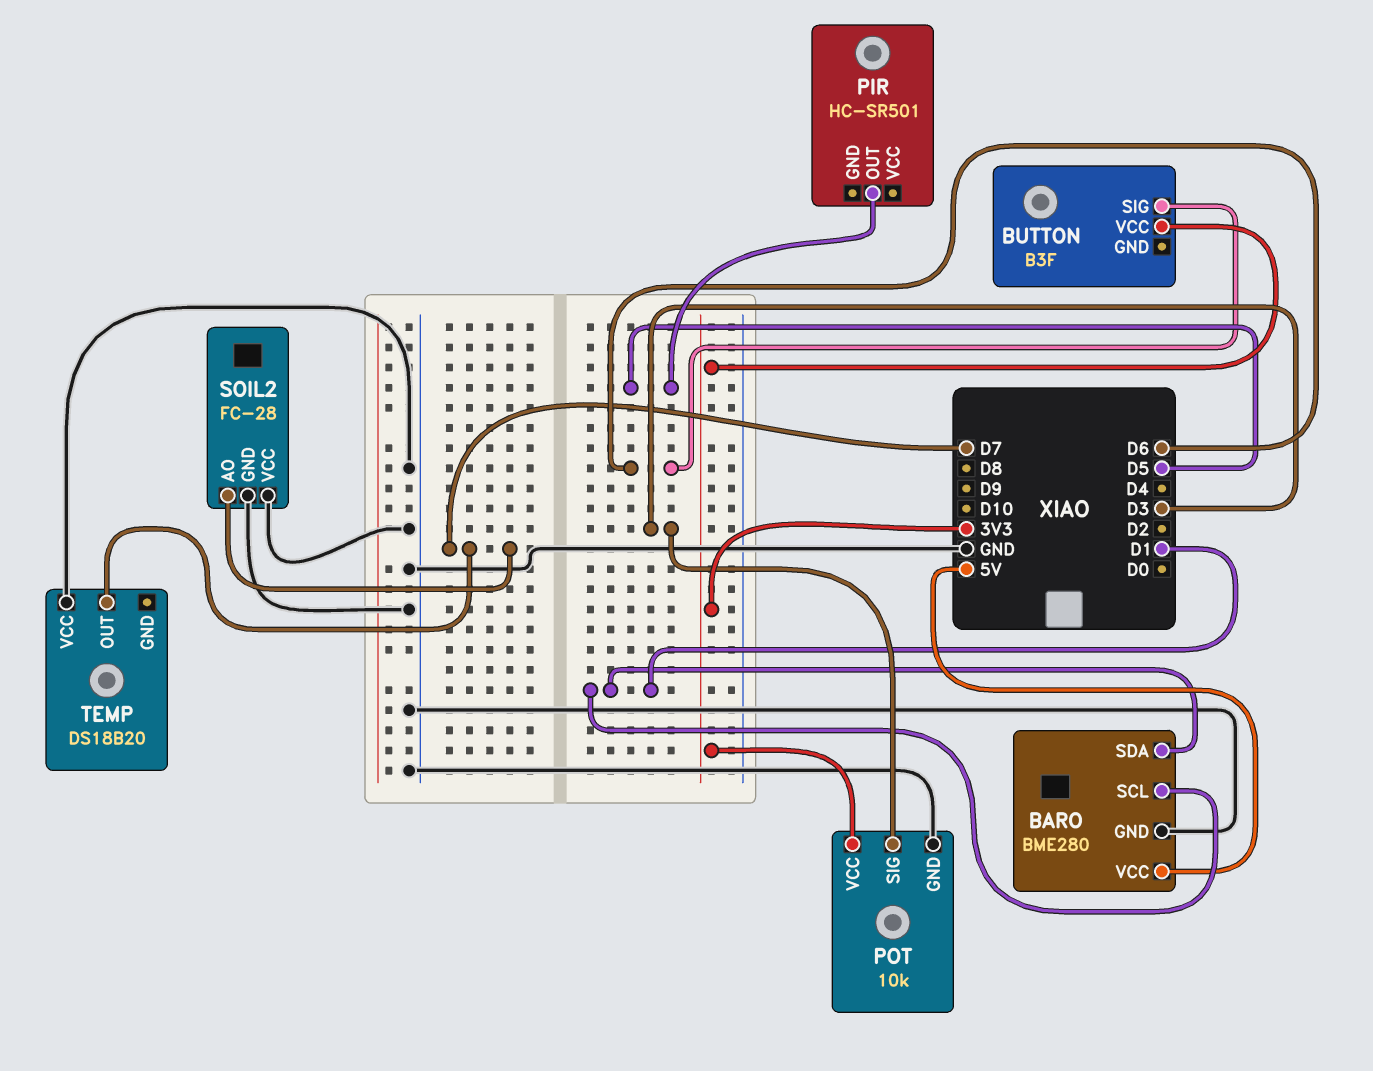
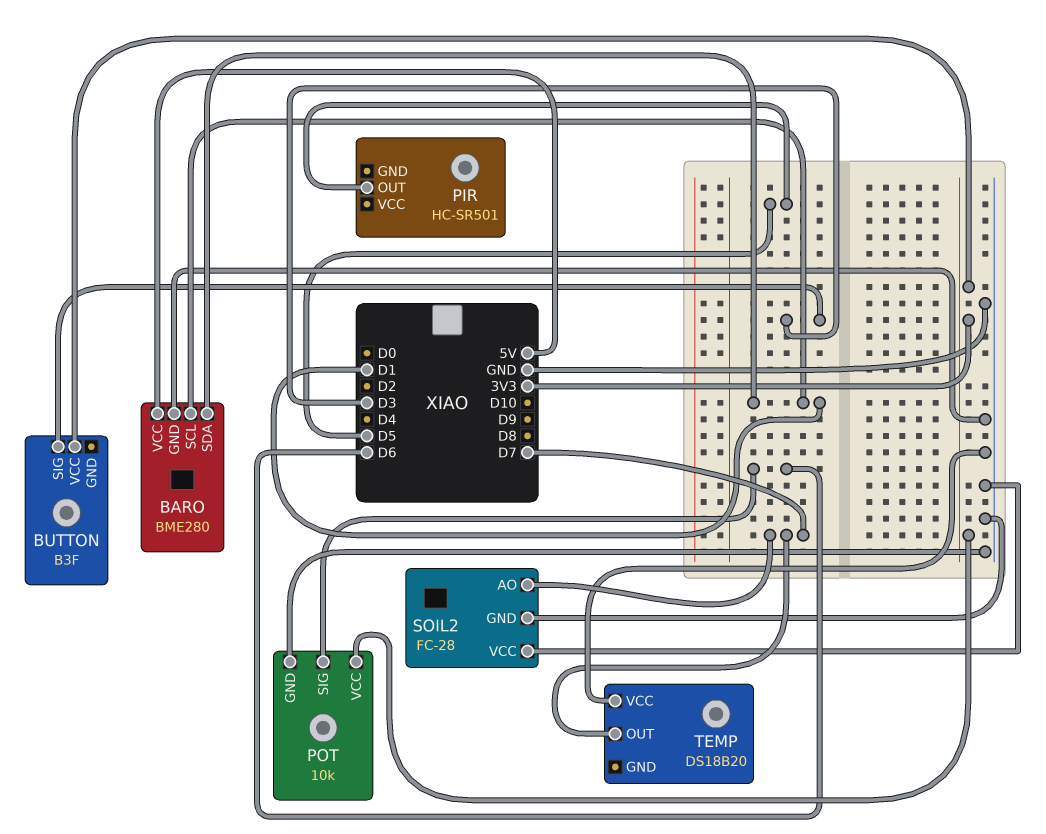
BUTTON pin SIG: D6 -> D3
POT pin SIG: D3 -> D6

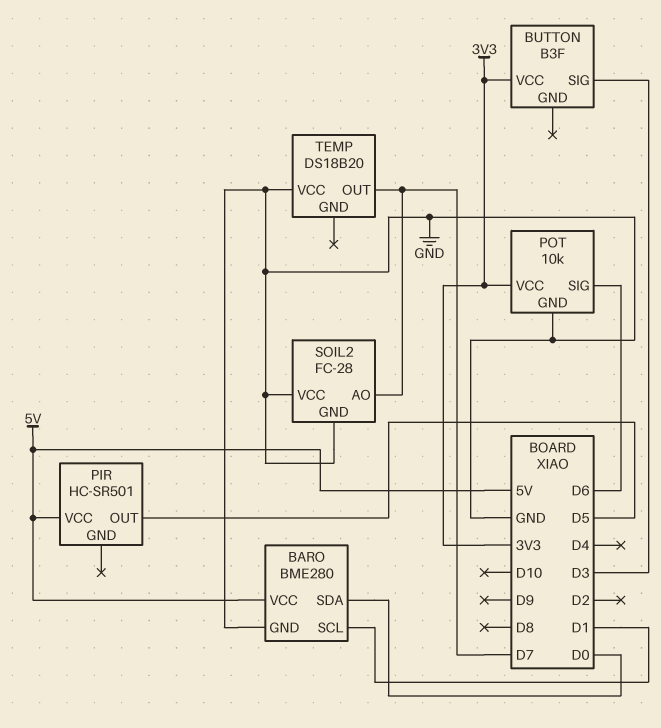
BARO pin SDA: D1 -> D0
PIR pin VCC: none -> 5V

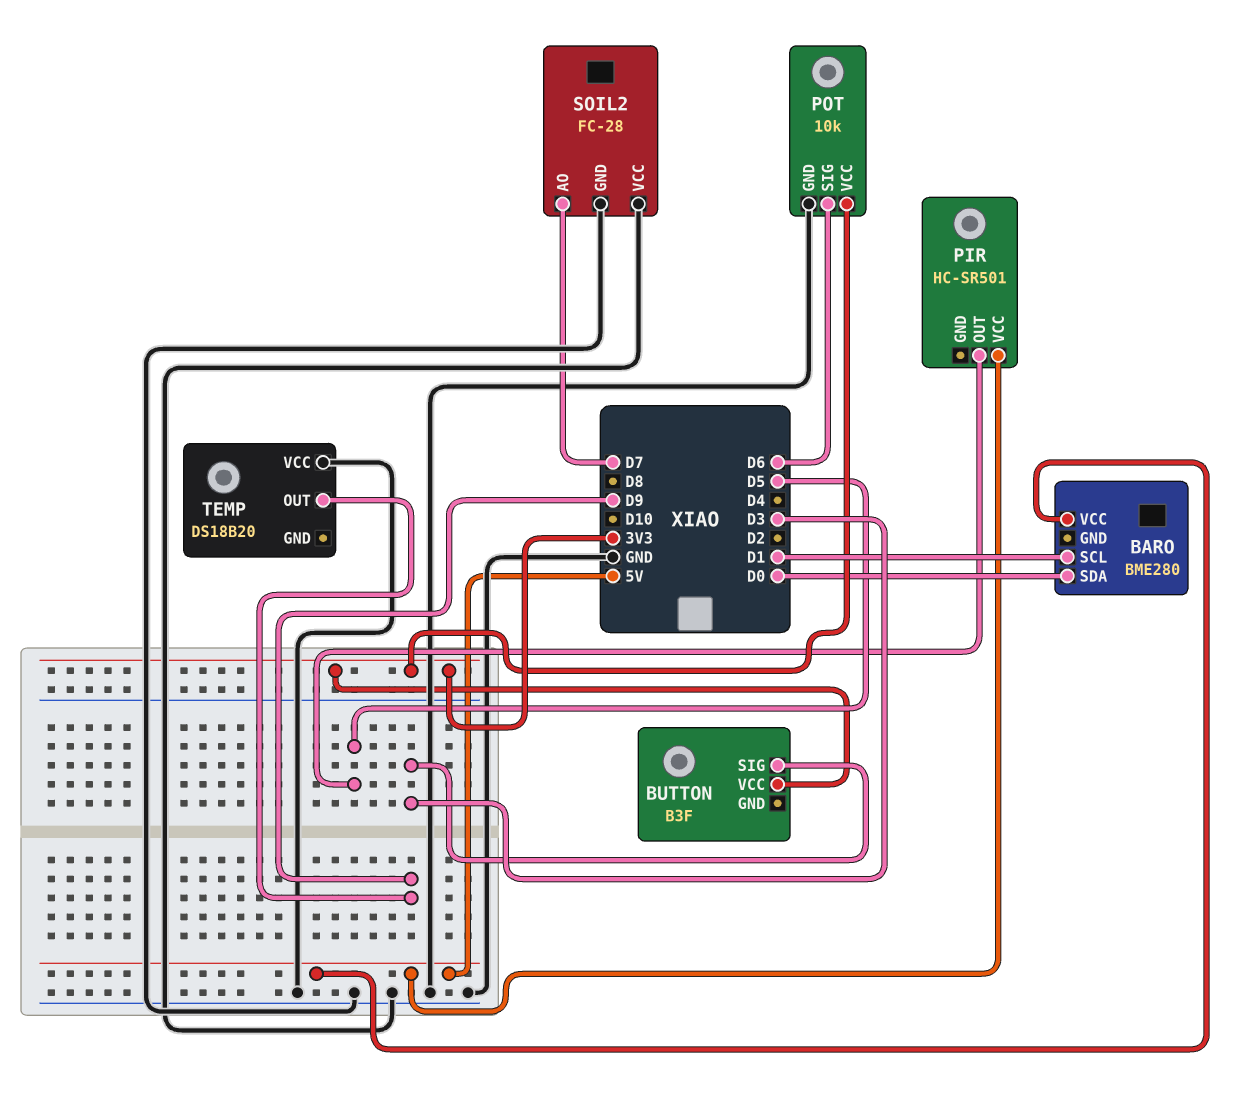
BARO pin GND: GND -> none
TEMP pin OUT: D7 -> D9

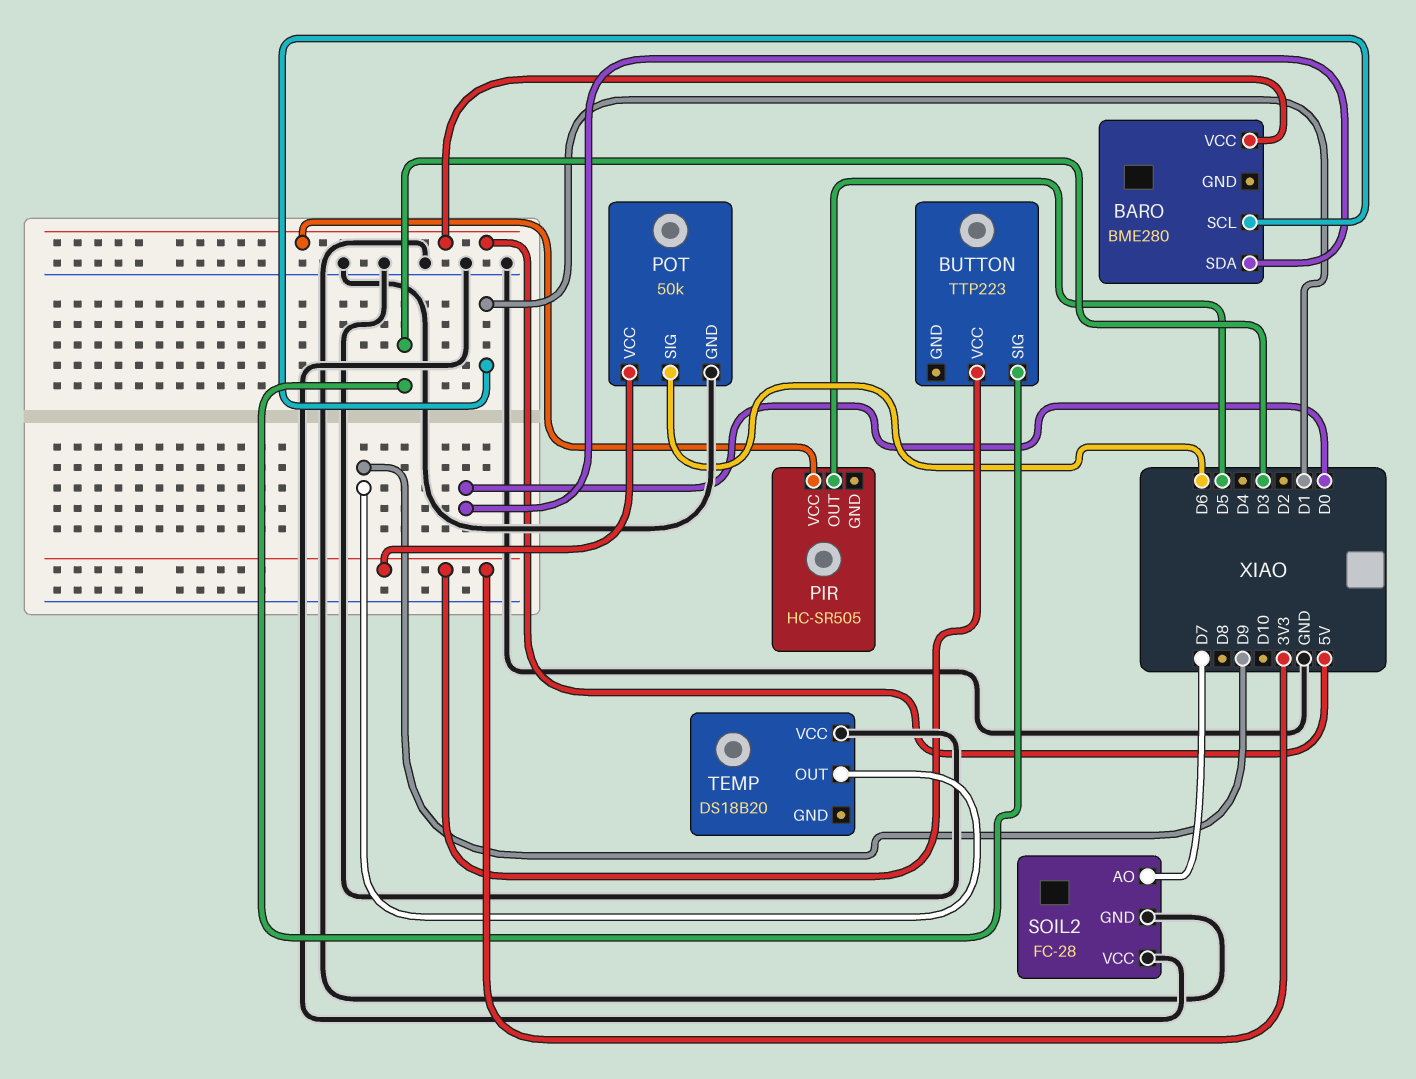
BUTTON: B3F -> TTP223
PIR: HC-SR501 -> HC-SR505
POT: 10k -> 50k

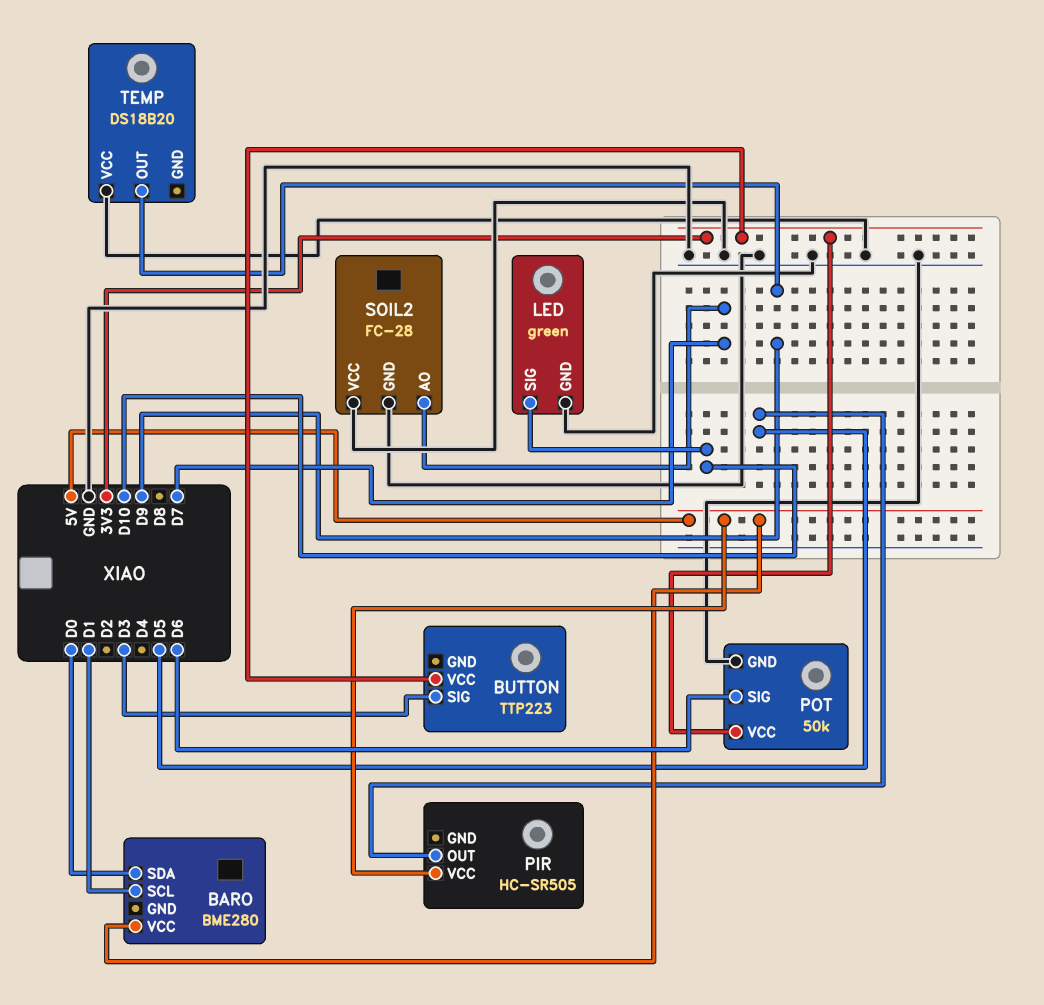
LED: none -> green
LED pin GND: none -> GND
LED pin SIG: none -> D10

